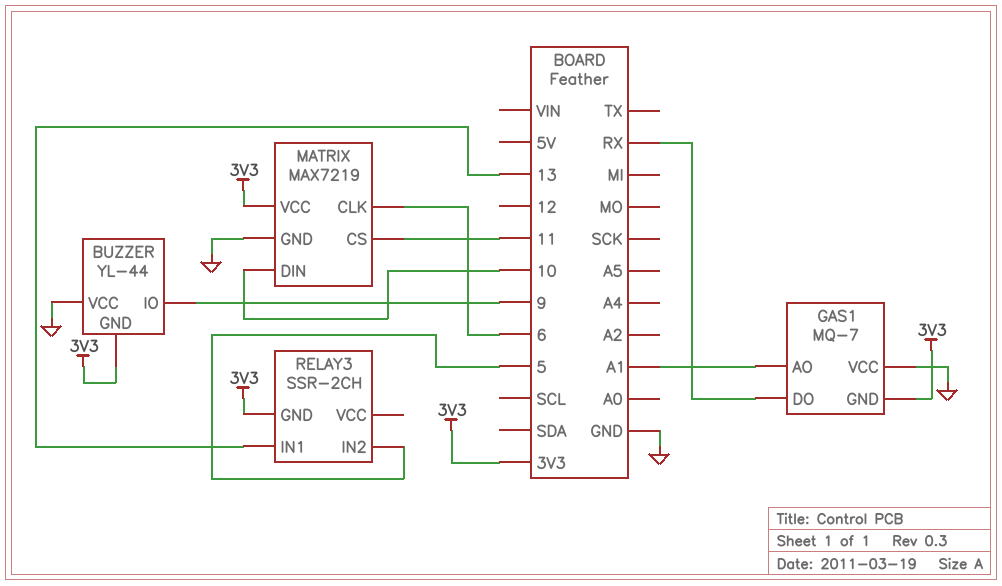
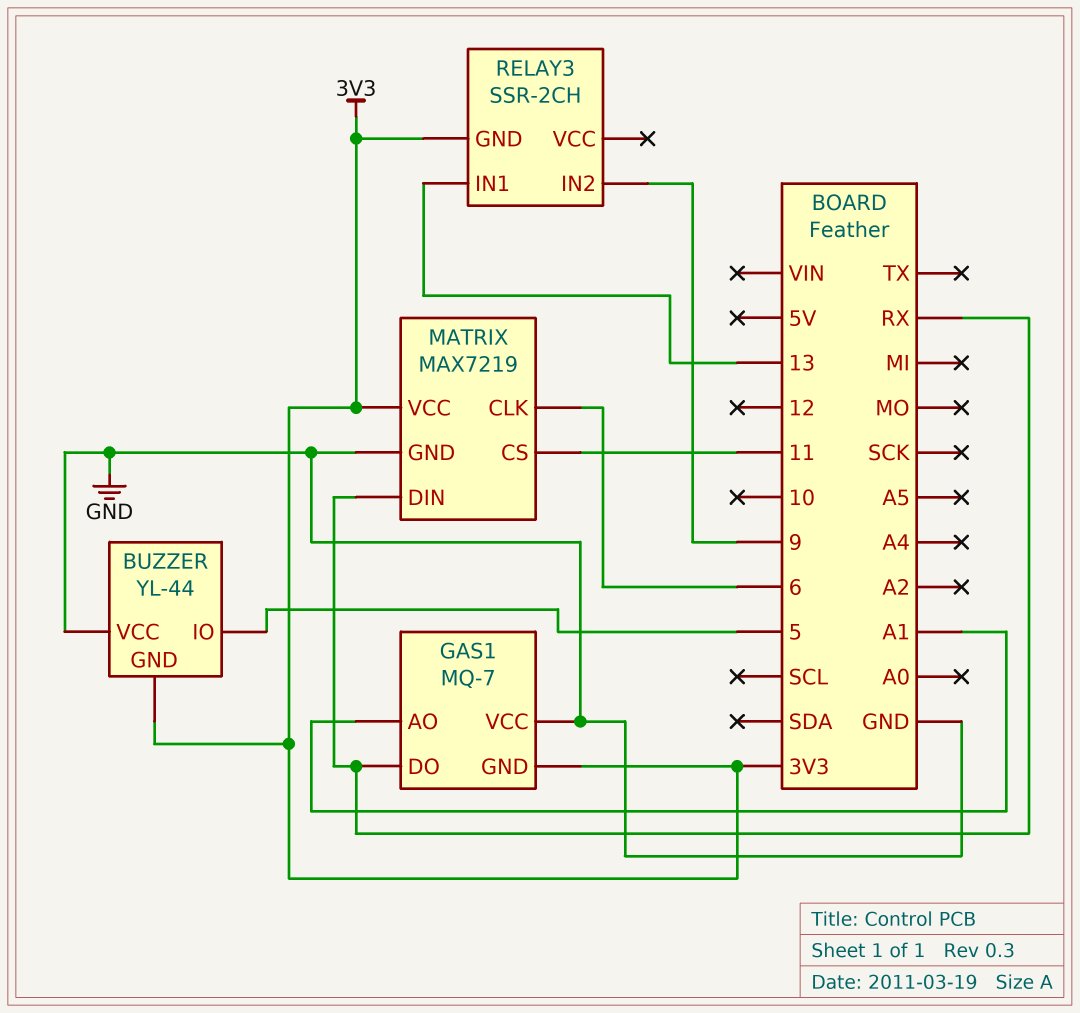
BUZZER pin IO: 9 -> 5
MATRIX pin DIN: 10 -> RX
RELAY3 pin IN2: 5 -> 9

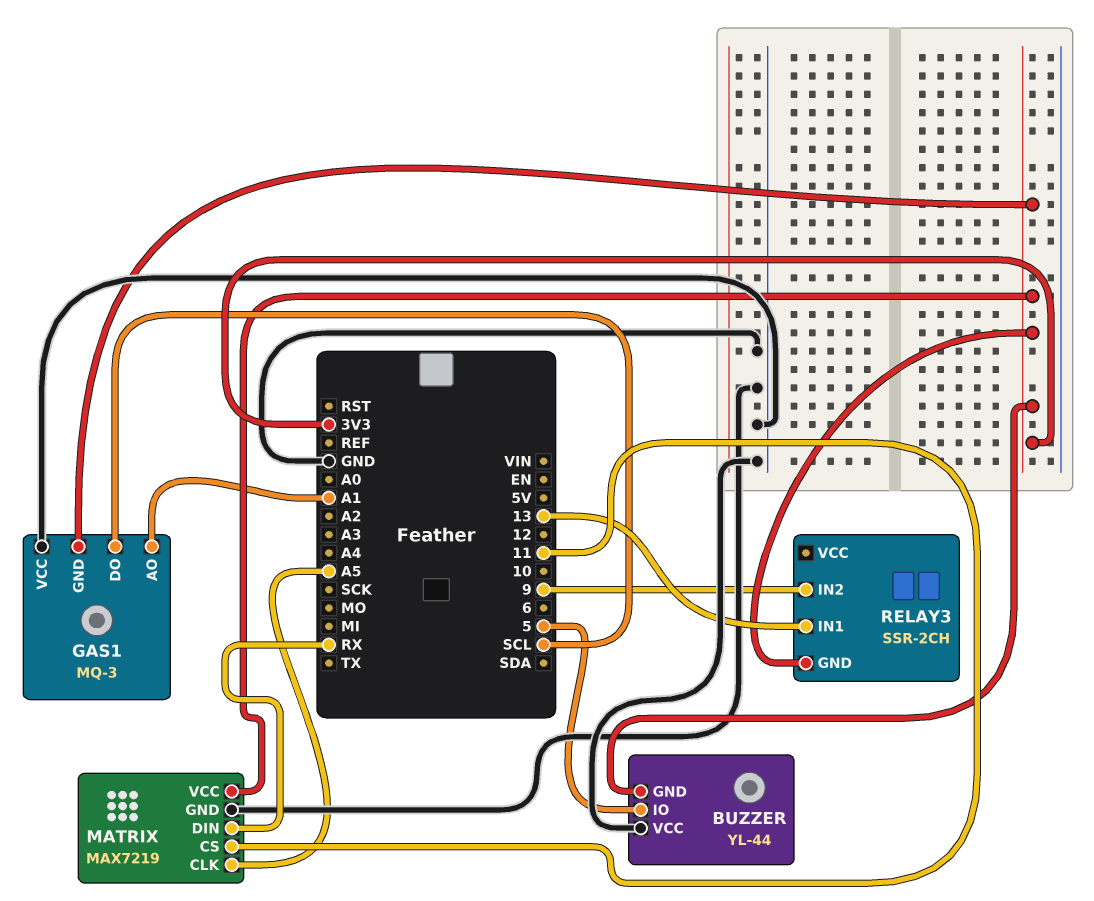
GAS1: MQ-7 -> MQ-3
GAS1 pin DO: RX -> SCL
MATRIX pin CLK: 6 -> A5

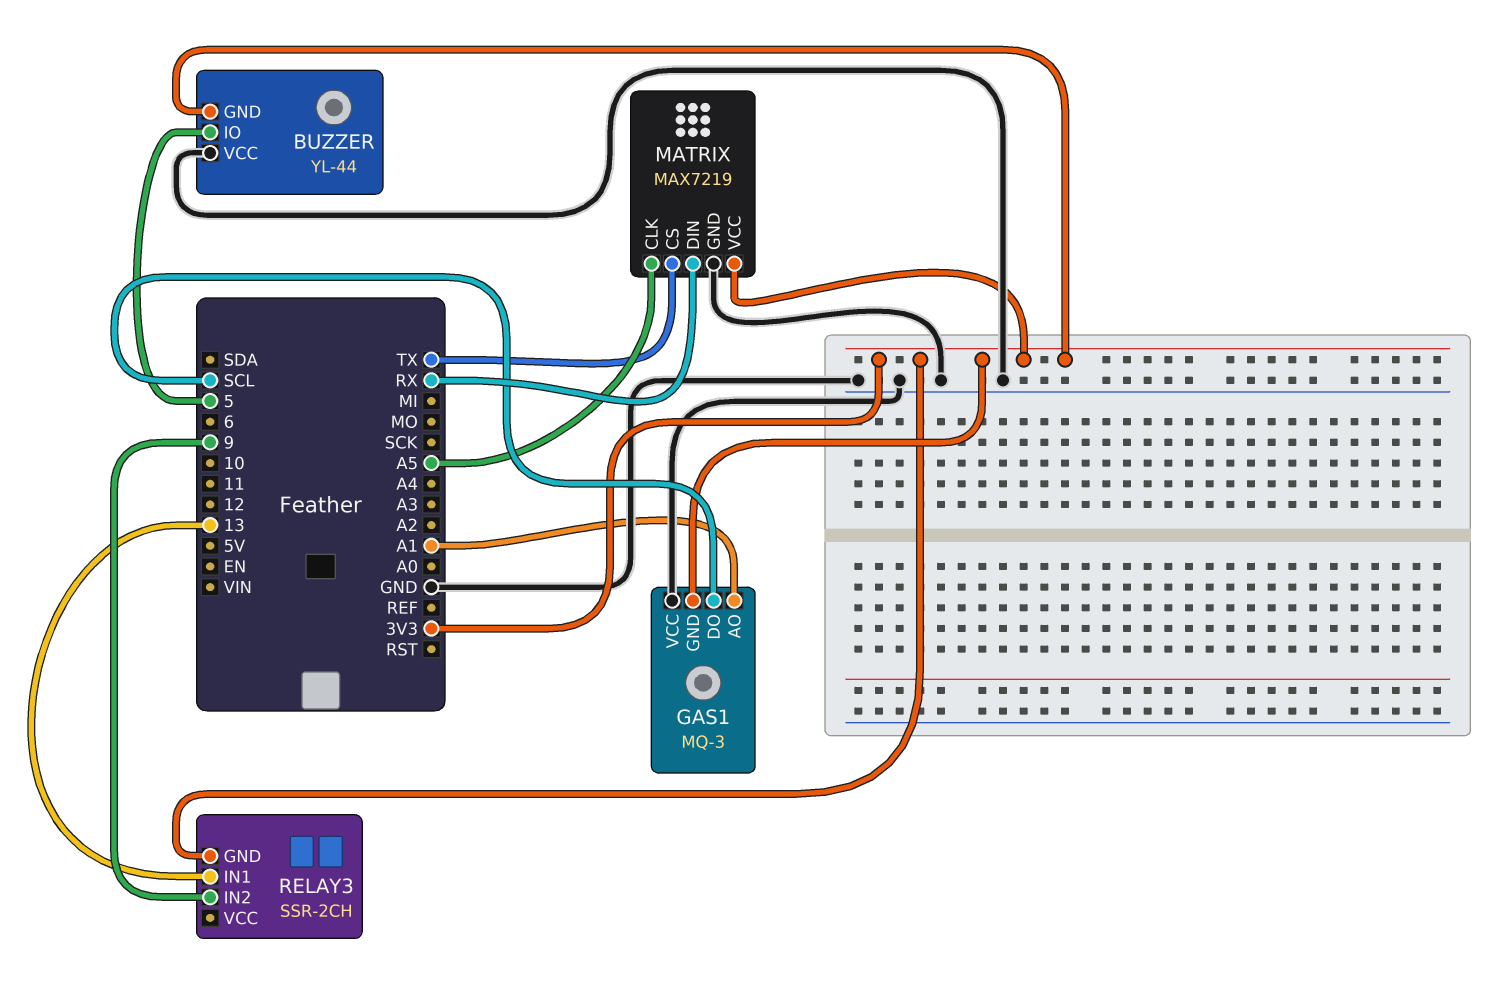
MATRIX pin CS: 11 -> TX

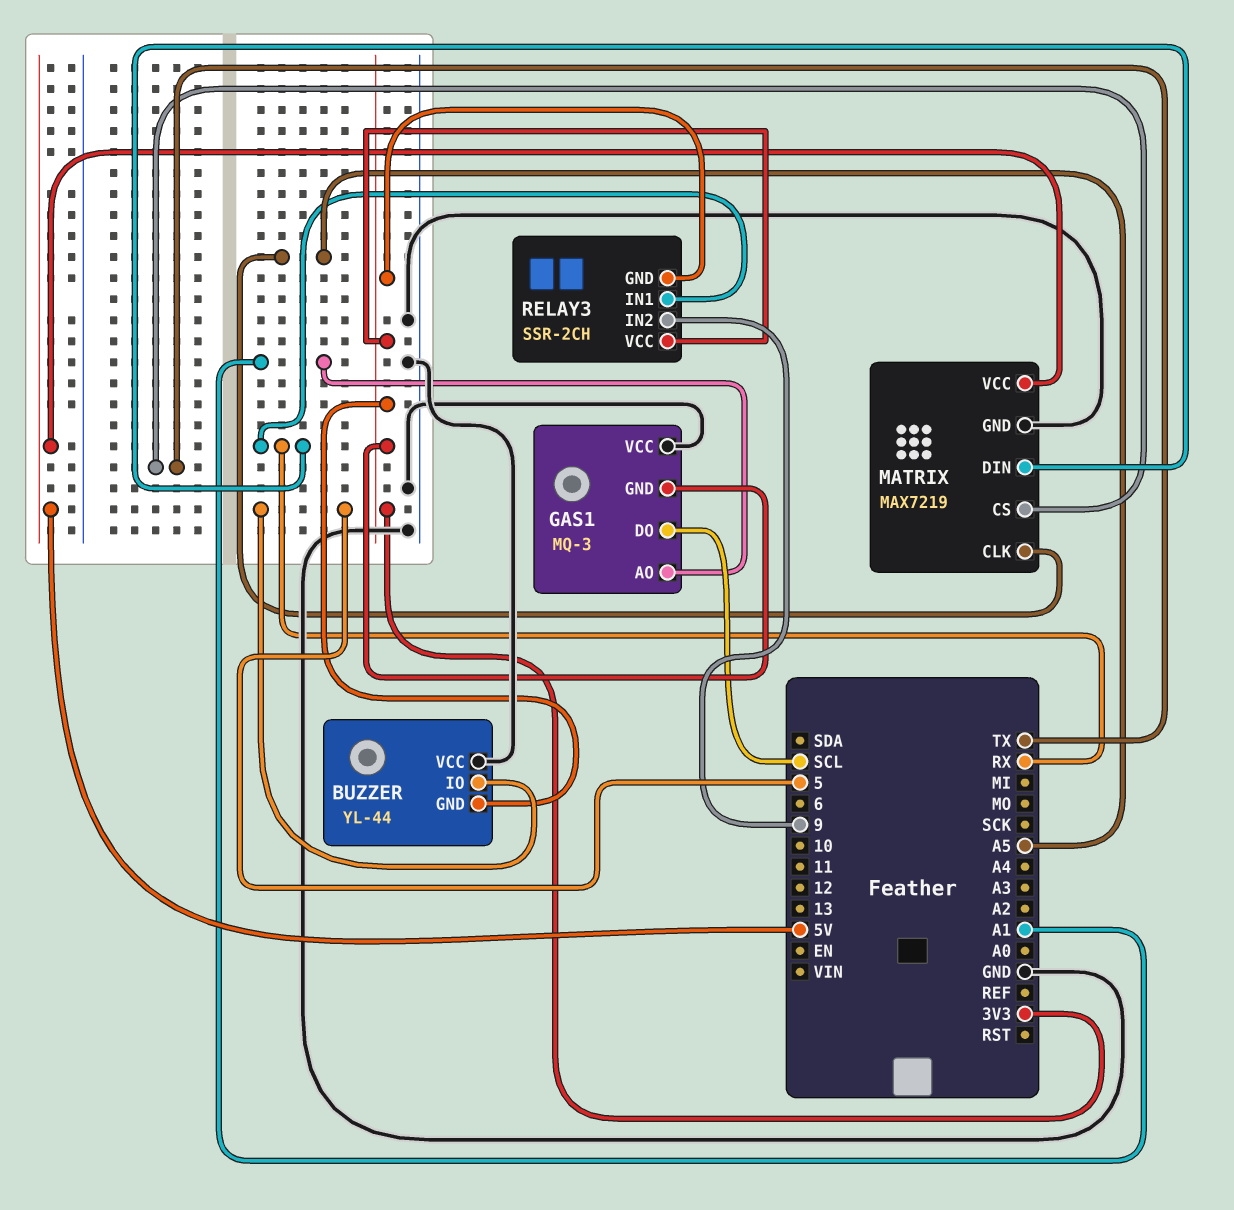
MATRIX pin VCC: 3V3 -> 5V
RELAY3 pin IN1: 13 -> RX
RELAY3 pin VCC: none -> 3V3

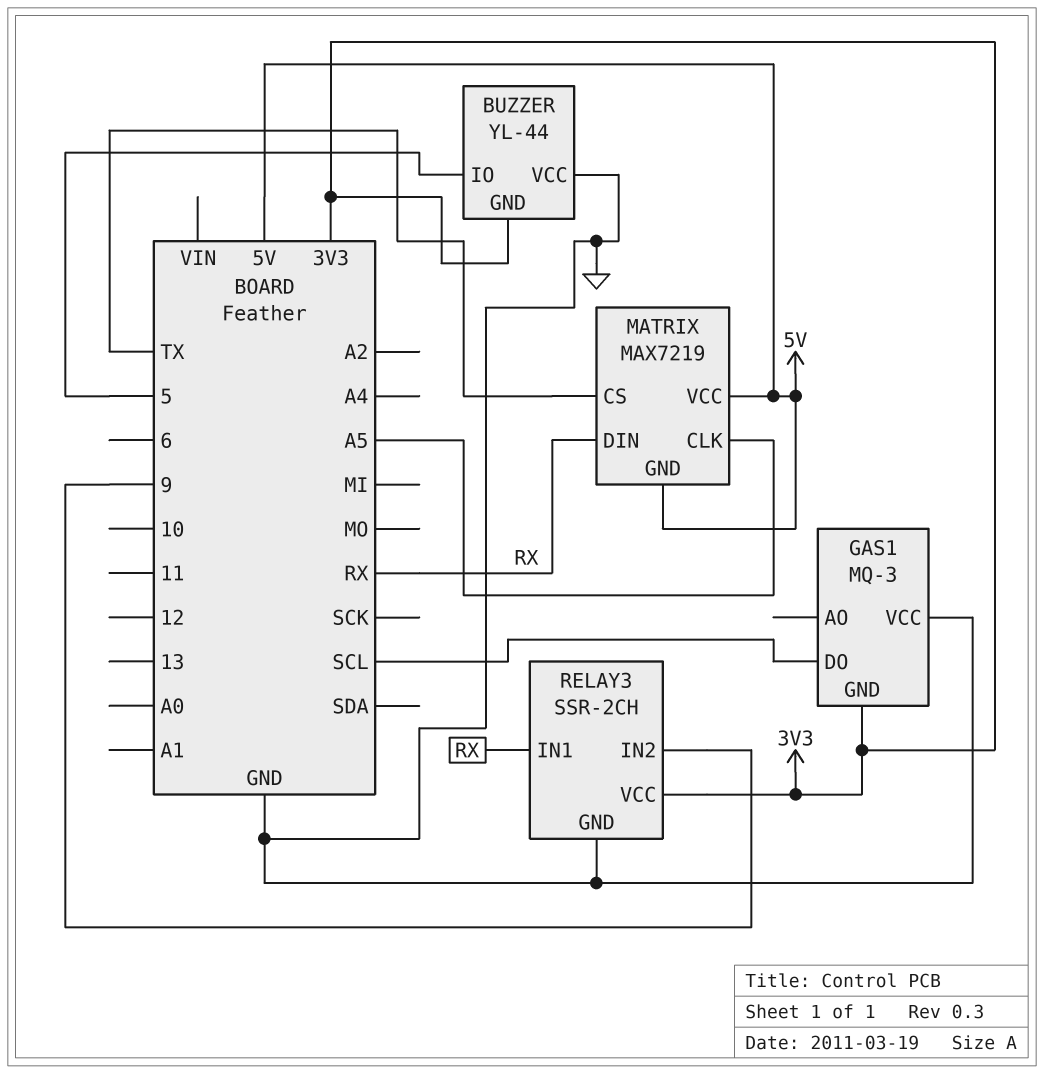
GAS1 pin AO: A1 -> none
MATRIX pin GND: GND -> 5V
RELAY3 pin GND: 3V3 -> GND

